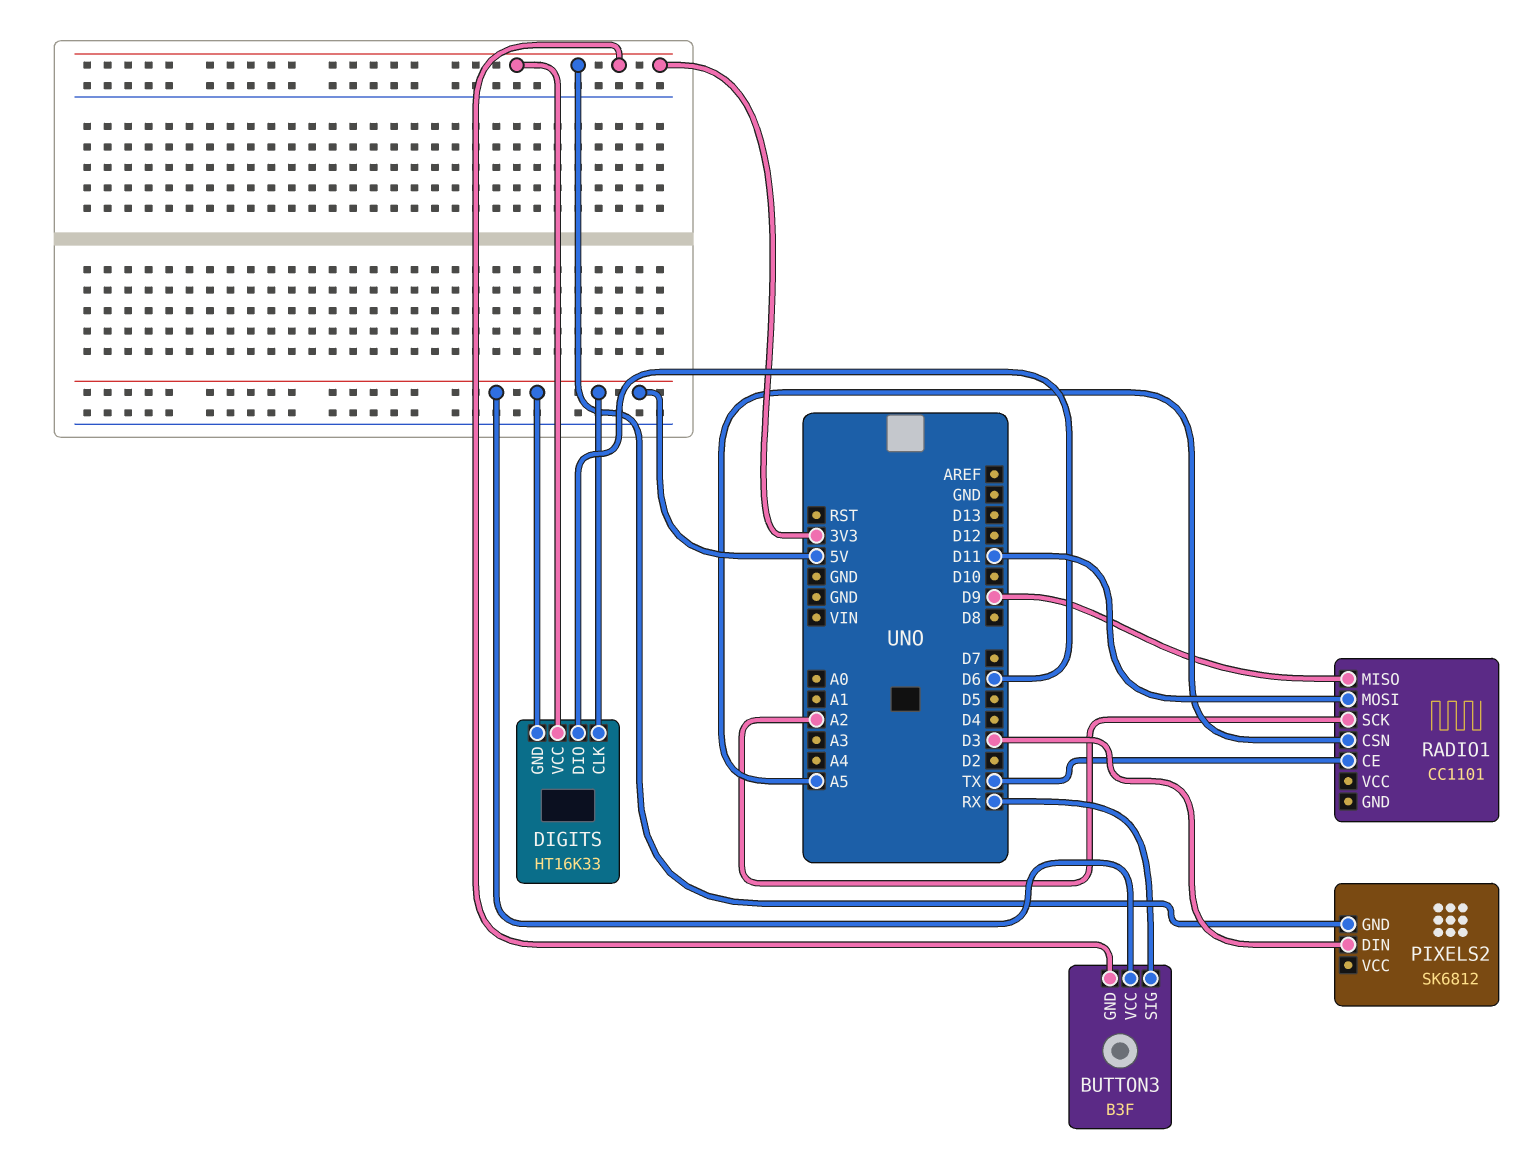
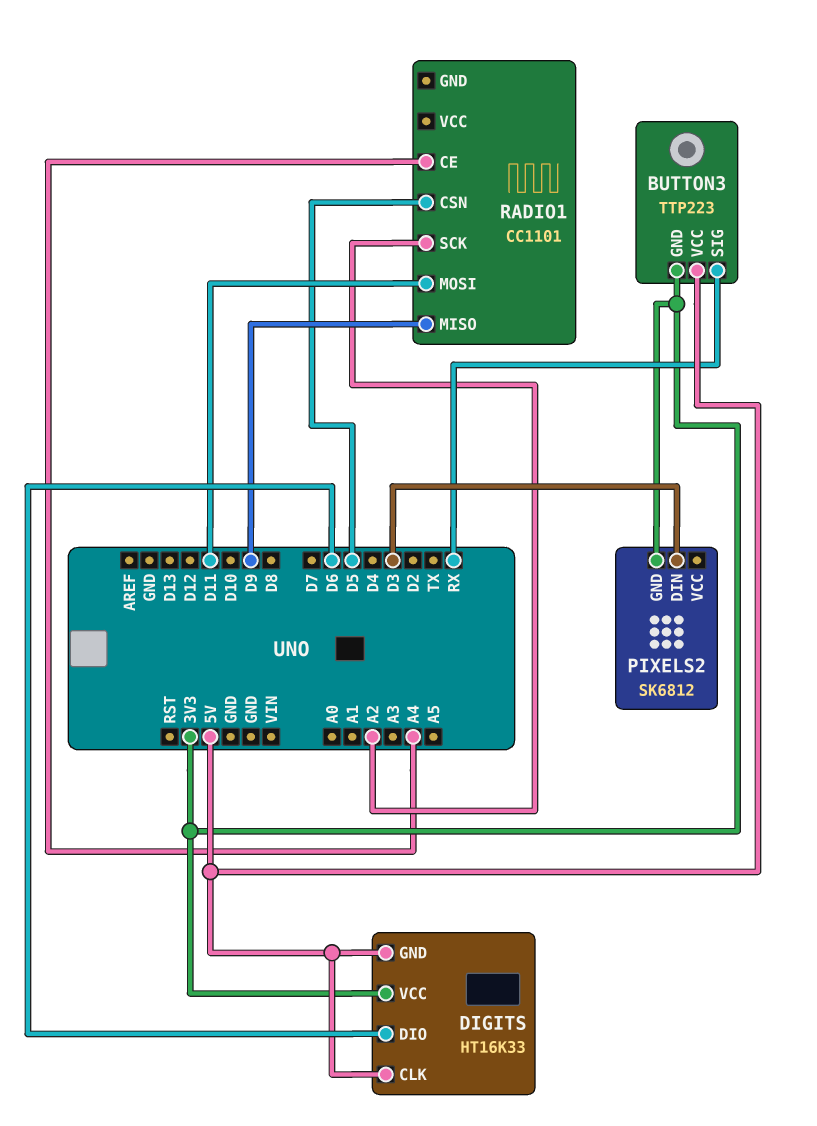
BUTTON3: B3F -> TTP223
RADIO1 pin CE: TX -> A4
RADIO1 pin CSN: A5 -> D5

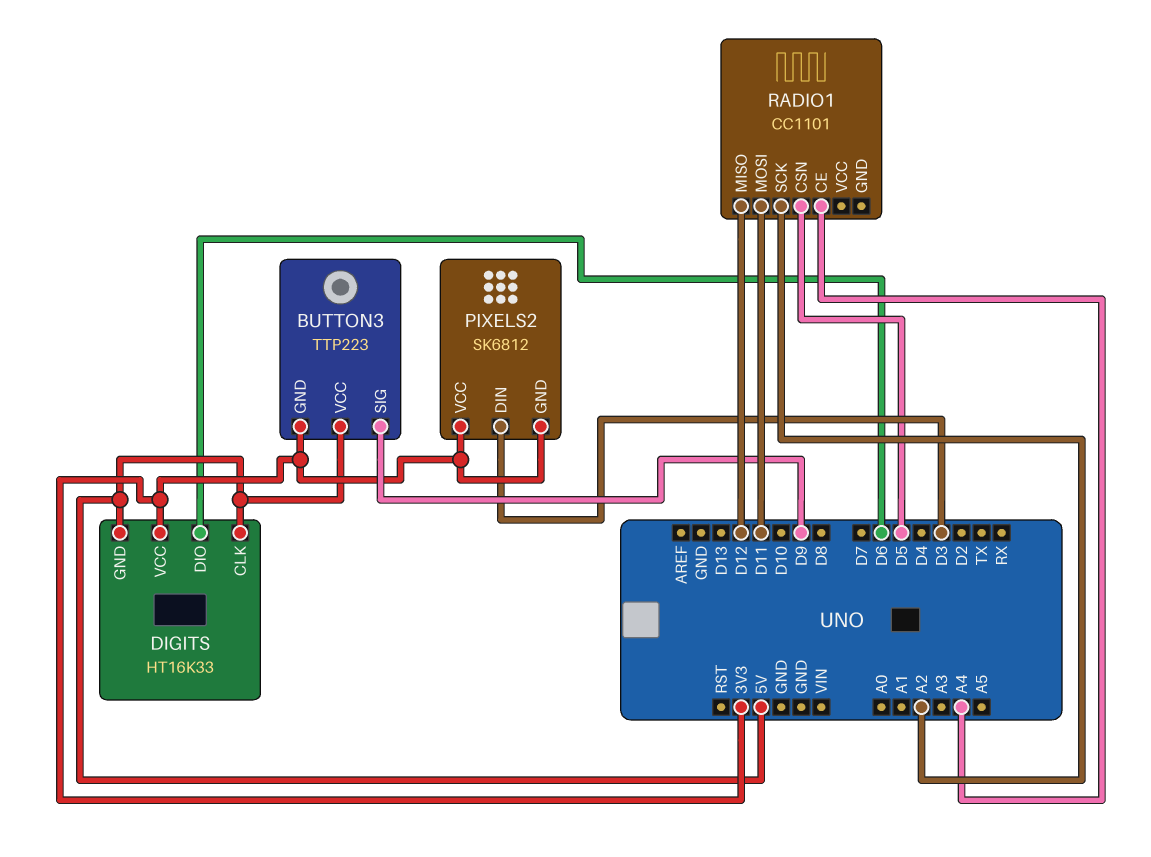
BUTTON3 pin SIG: RX -> D9
PIXELS2 pin VCC: none -> 3V3
RADIO1 pin MISO: D9 -> D12

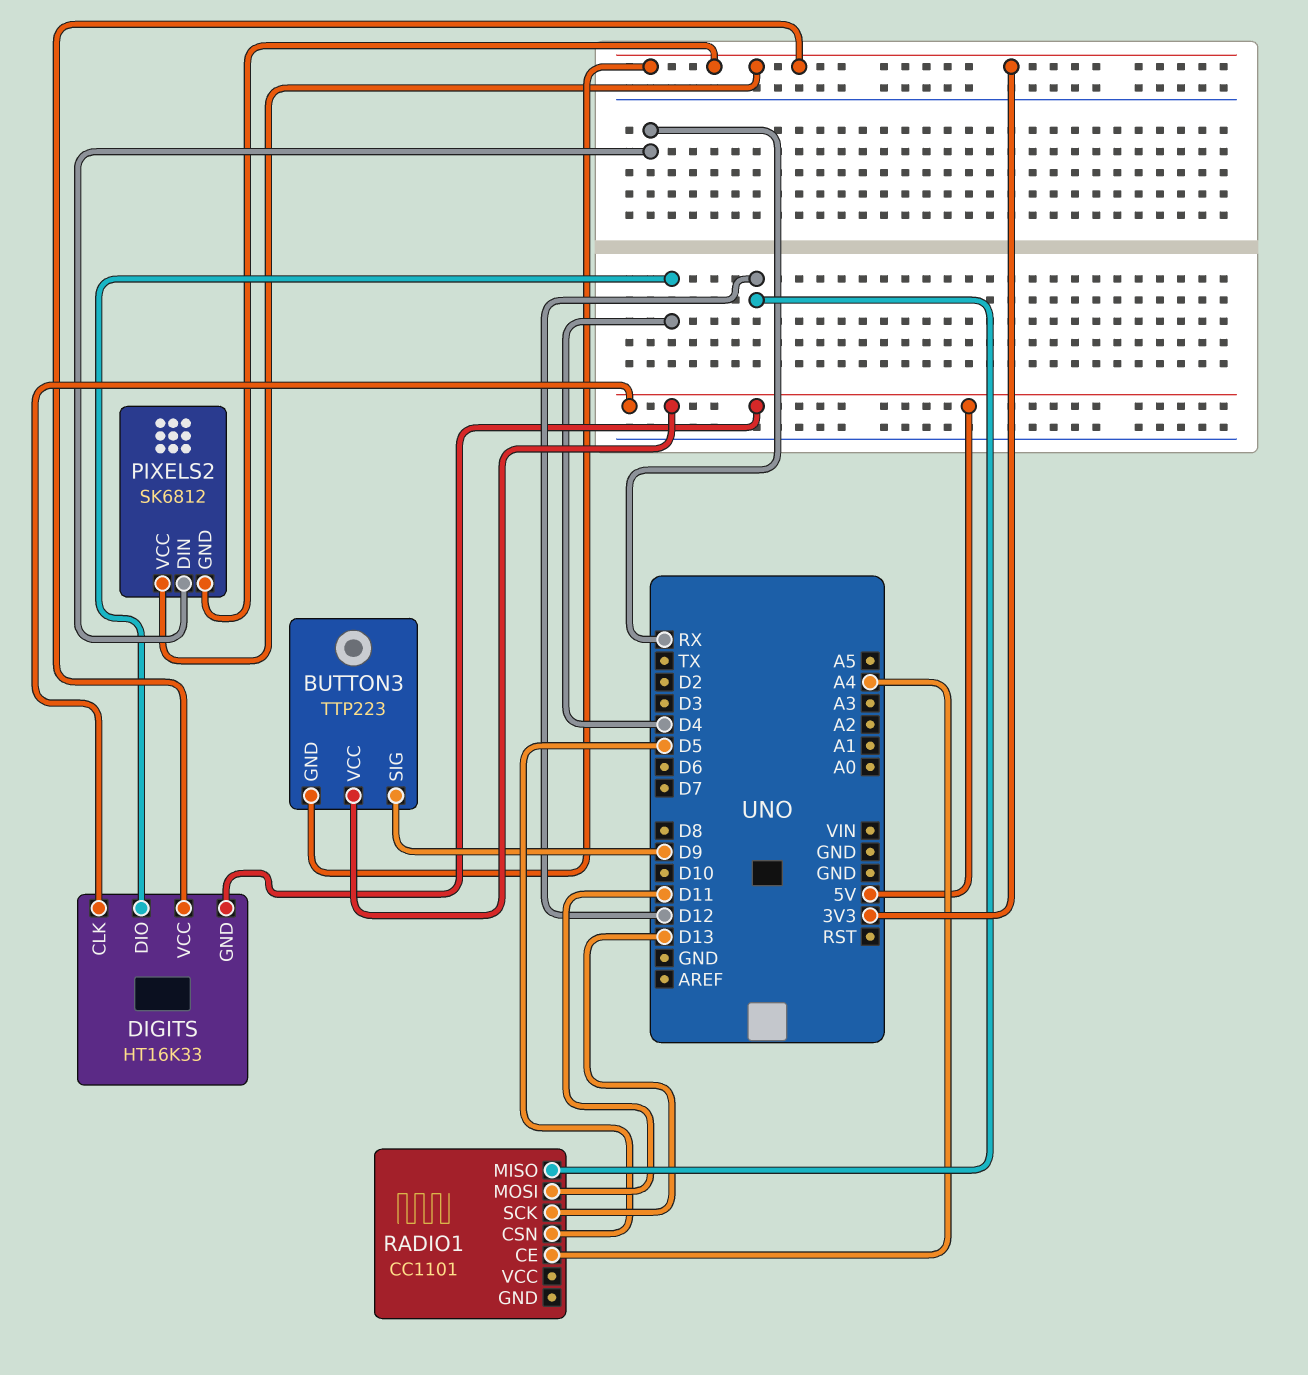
DIGITS pin DIO: D6 -> D4
PIXELS2 pin DIN: D3 -> RX
RADIO1 pin SCK: A2 -> D13

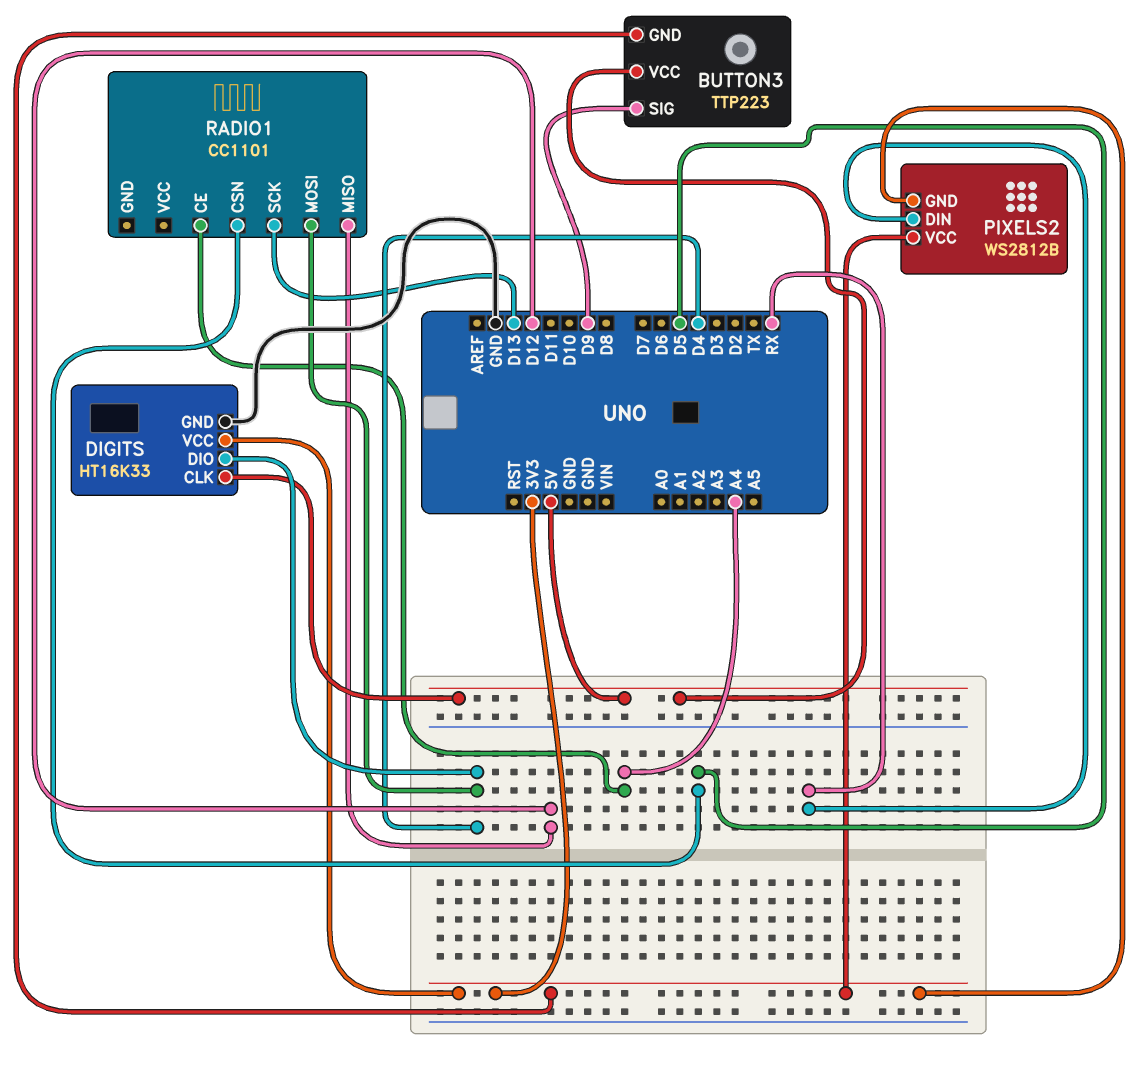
DIGITS pin GND: 5V -> GND
PIXELS2: SK6812 -> WS2812B
RADIO1 pin MOSI: D11 -> D4

